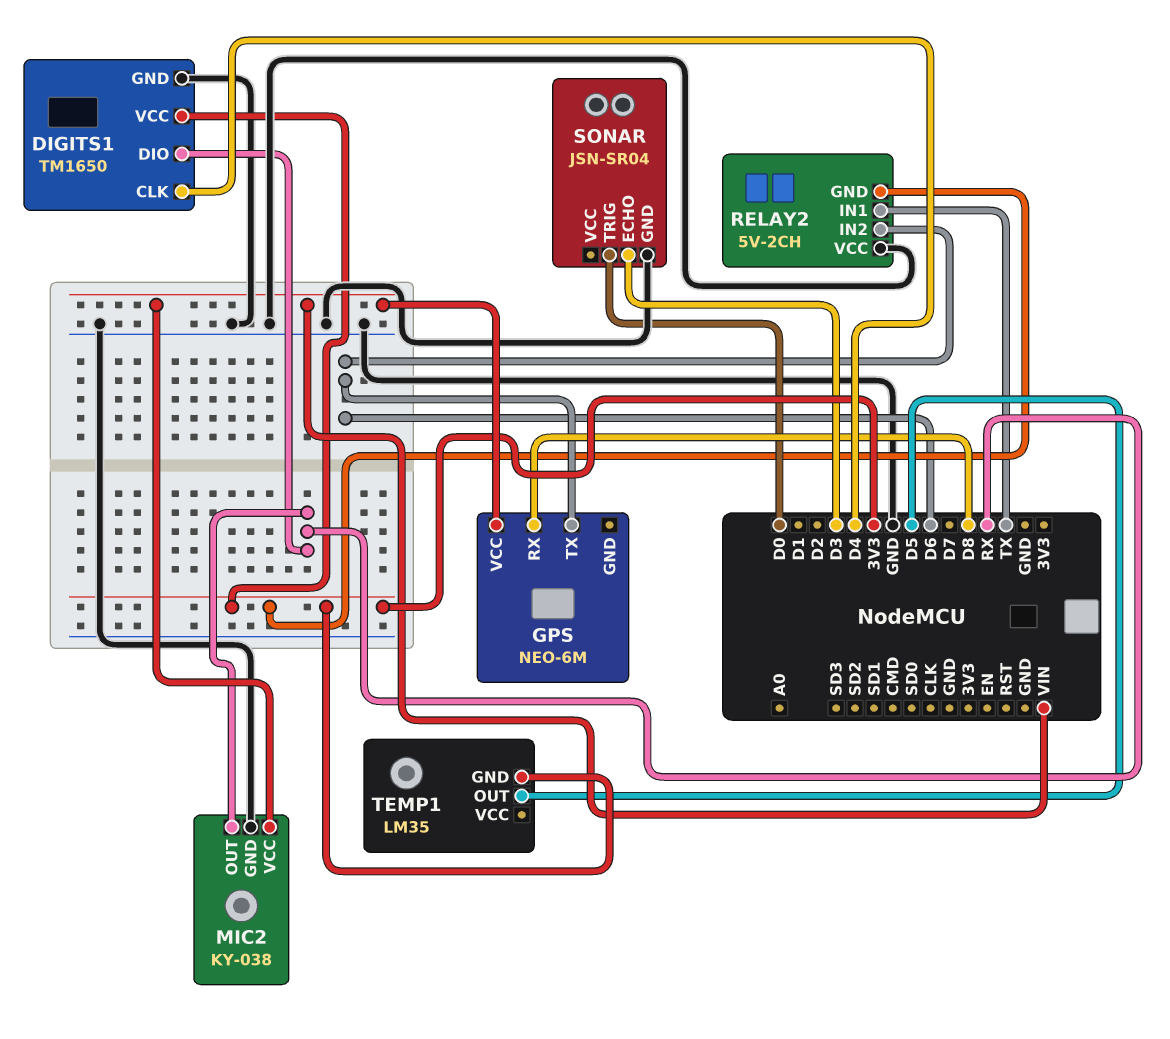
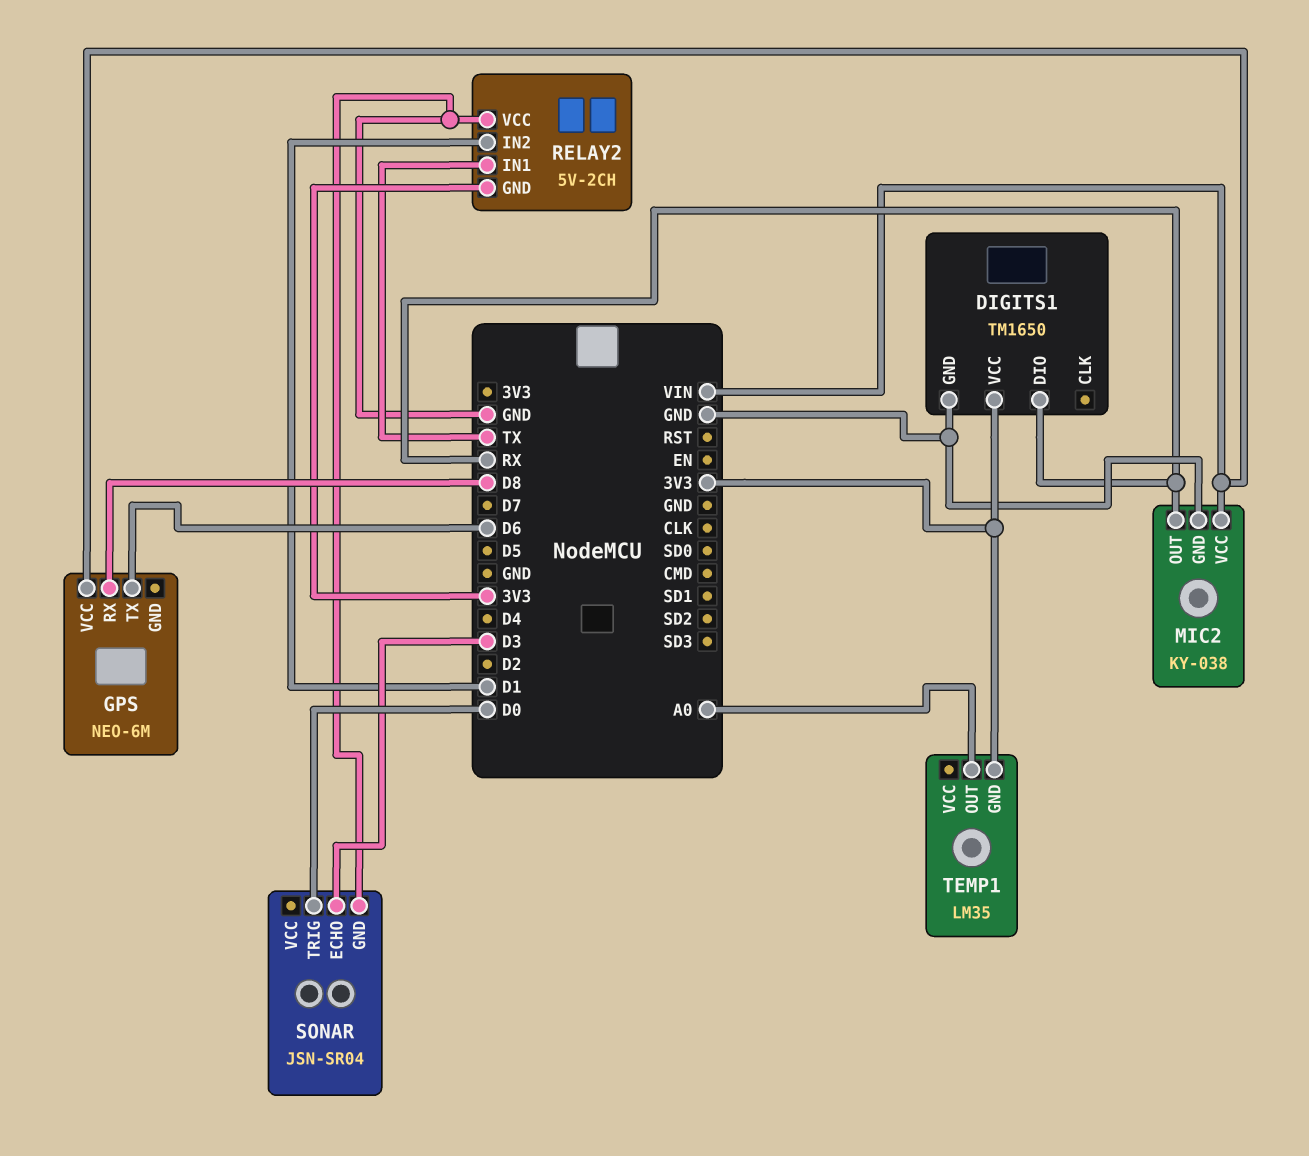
DIGITS1 pin CLK: D4 -> none
RELAY2 pin IN2: D6 -> D1
TEMP1 pin OUT: D5 -> A0

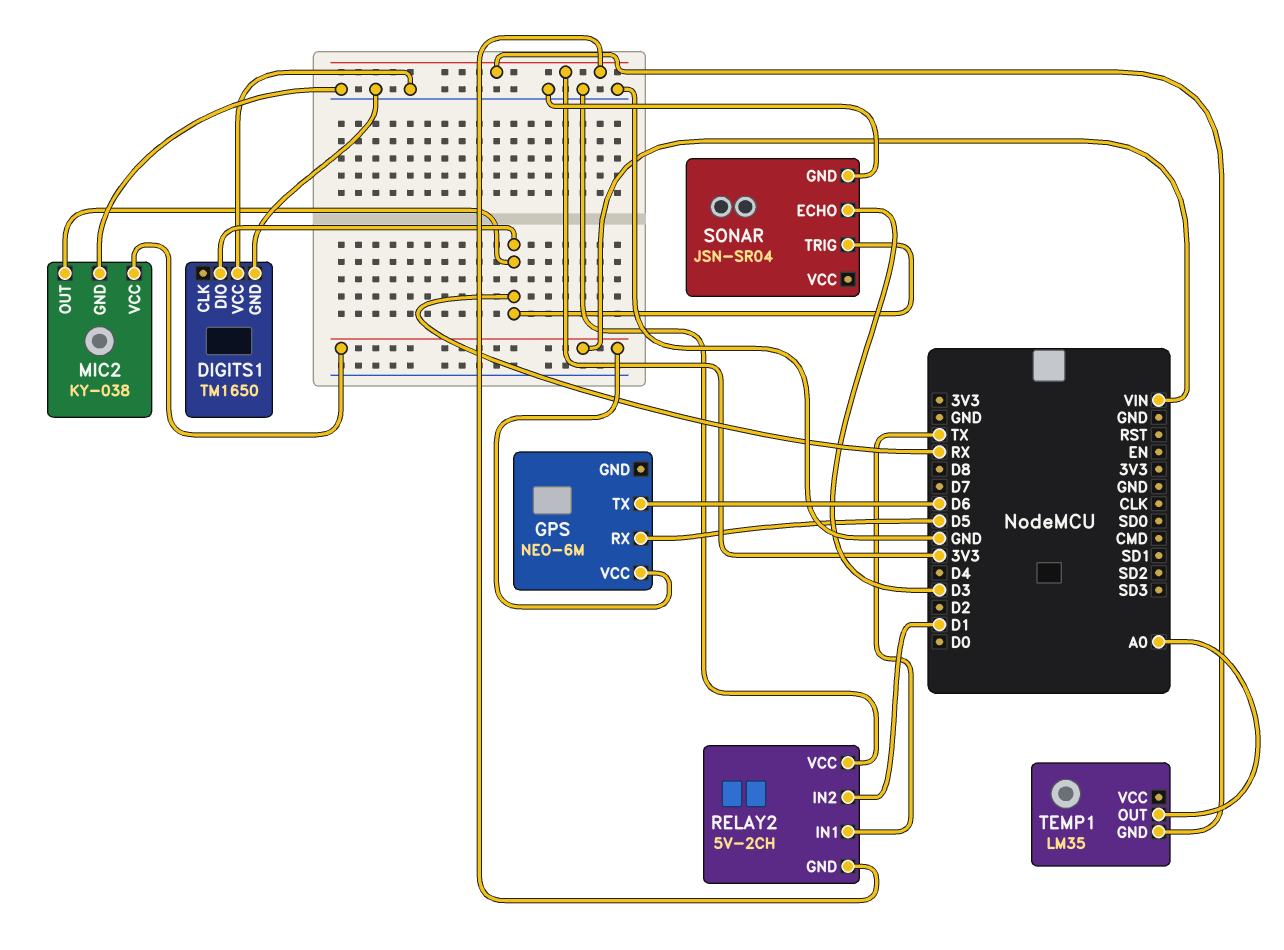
DIGITS1 pin VCC: 3V3 -> GND
GPS pin RX: D8 -> D5
SONAR pin TRIG: D0 -> RX

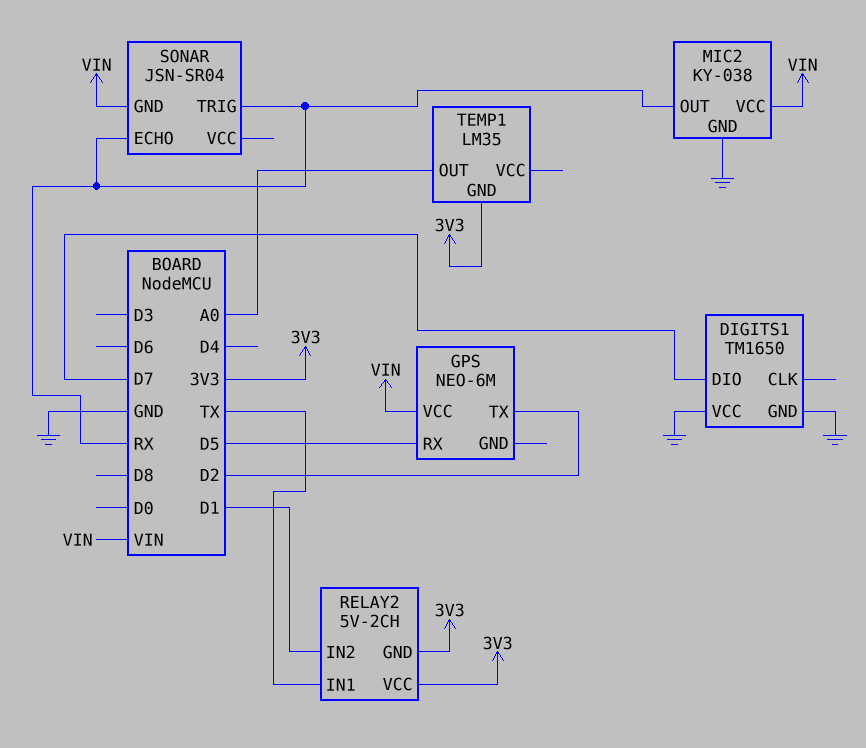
DIGITS1 pin DIO: RX -> D7
GPS pin TX: D6 -> D2
RELAY2 pin VCC: GND -> 3V3
SONAR pin ECHO: D3 -> RX
SONAR pin GND: GND -> VIN

